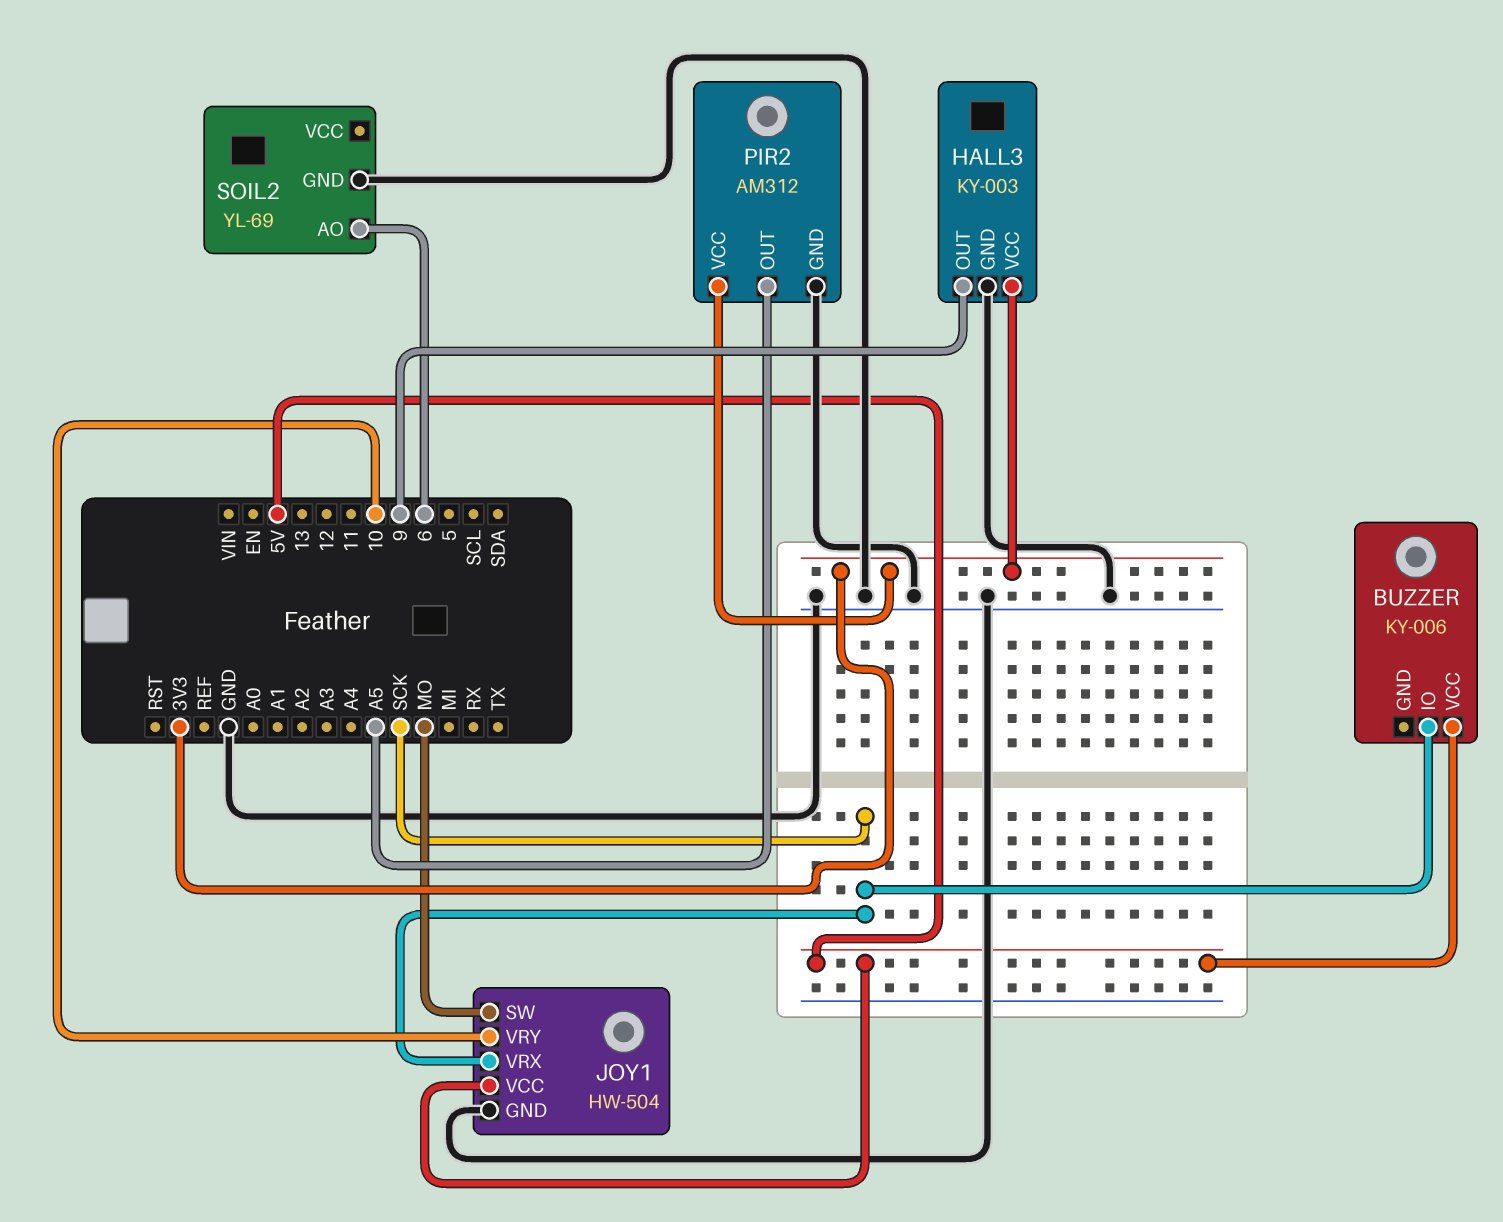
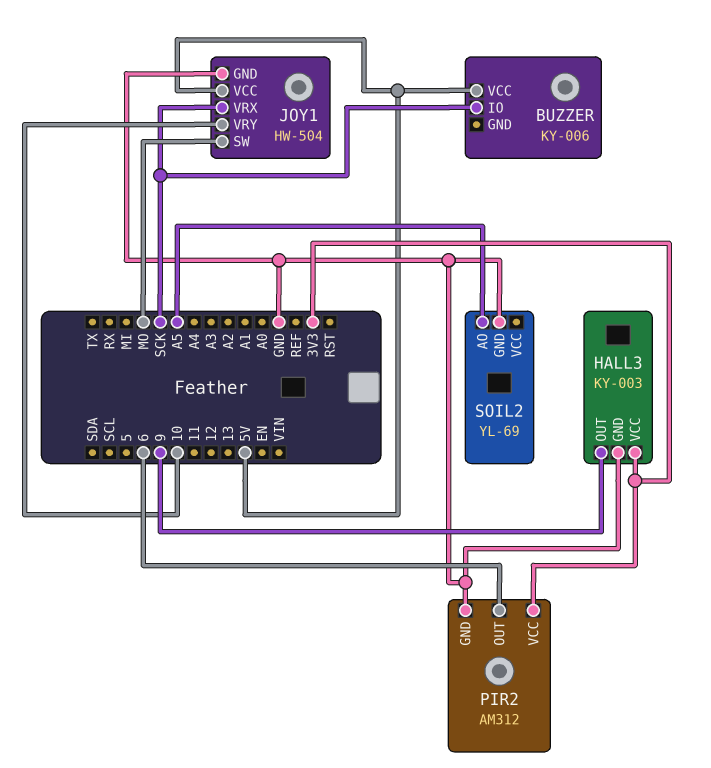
PIR2 pin OUT: A5 -> 6
SOIL2 pin AO: 6 -> A5

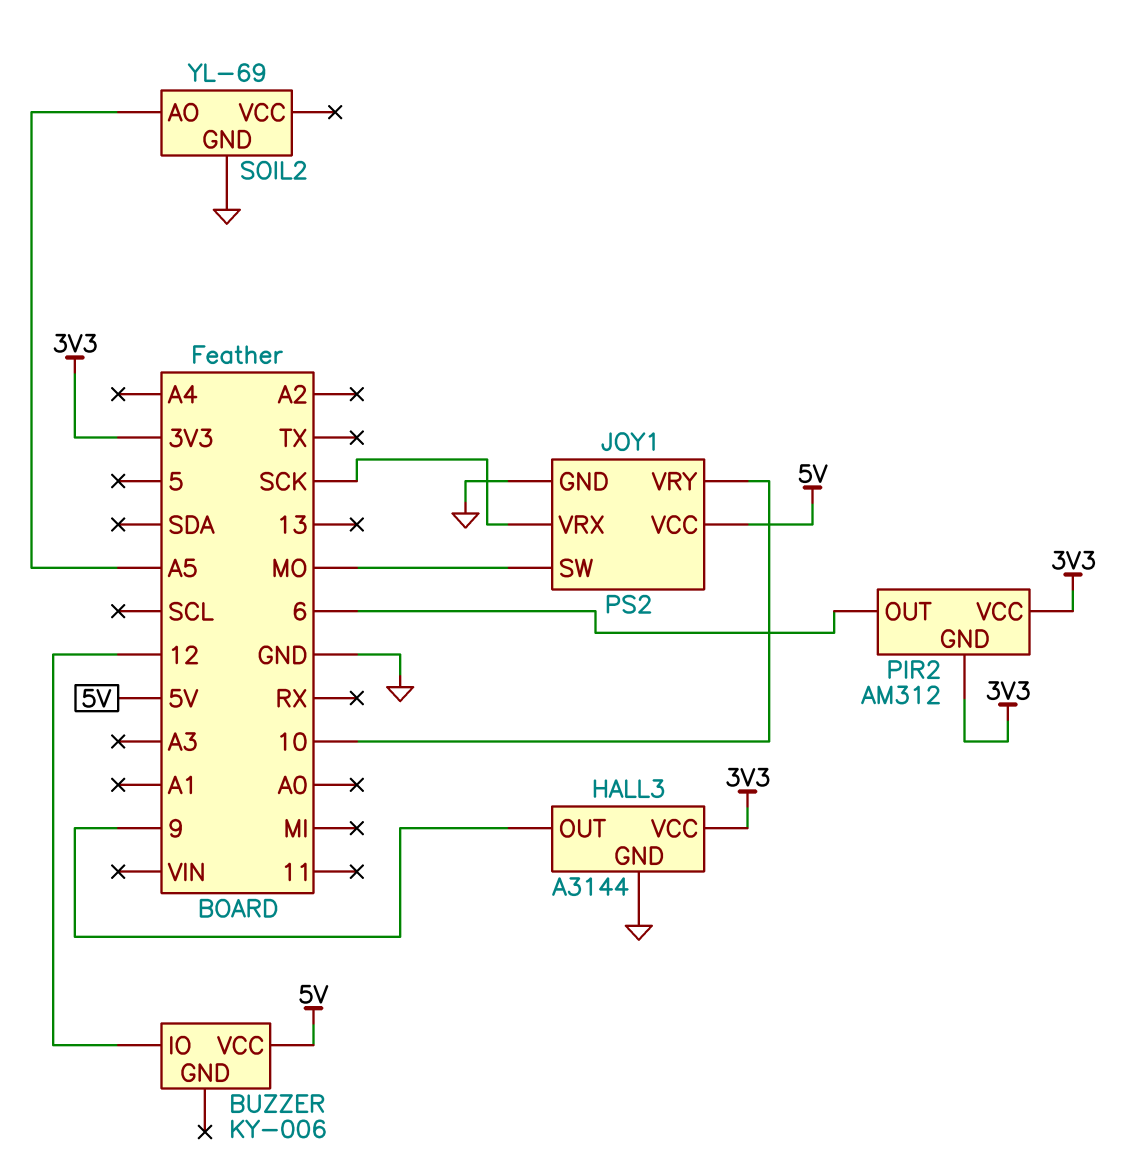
BUZZER pin IO: SCK -> 12
HALL3: KY-003 -> A3144
JOY1: HW-504 -> PS2
PIR2 pin GND: GND -> 3V3

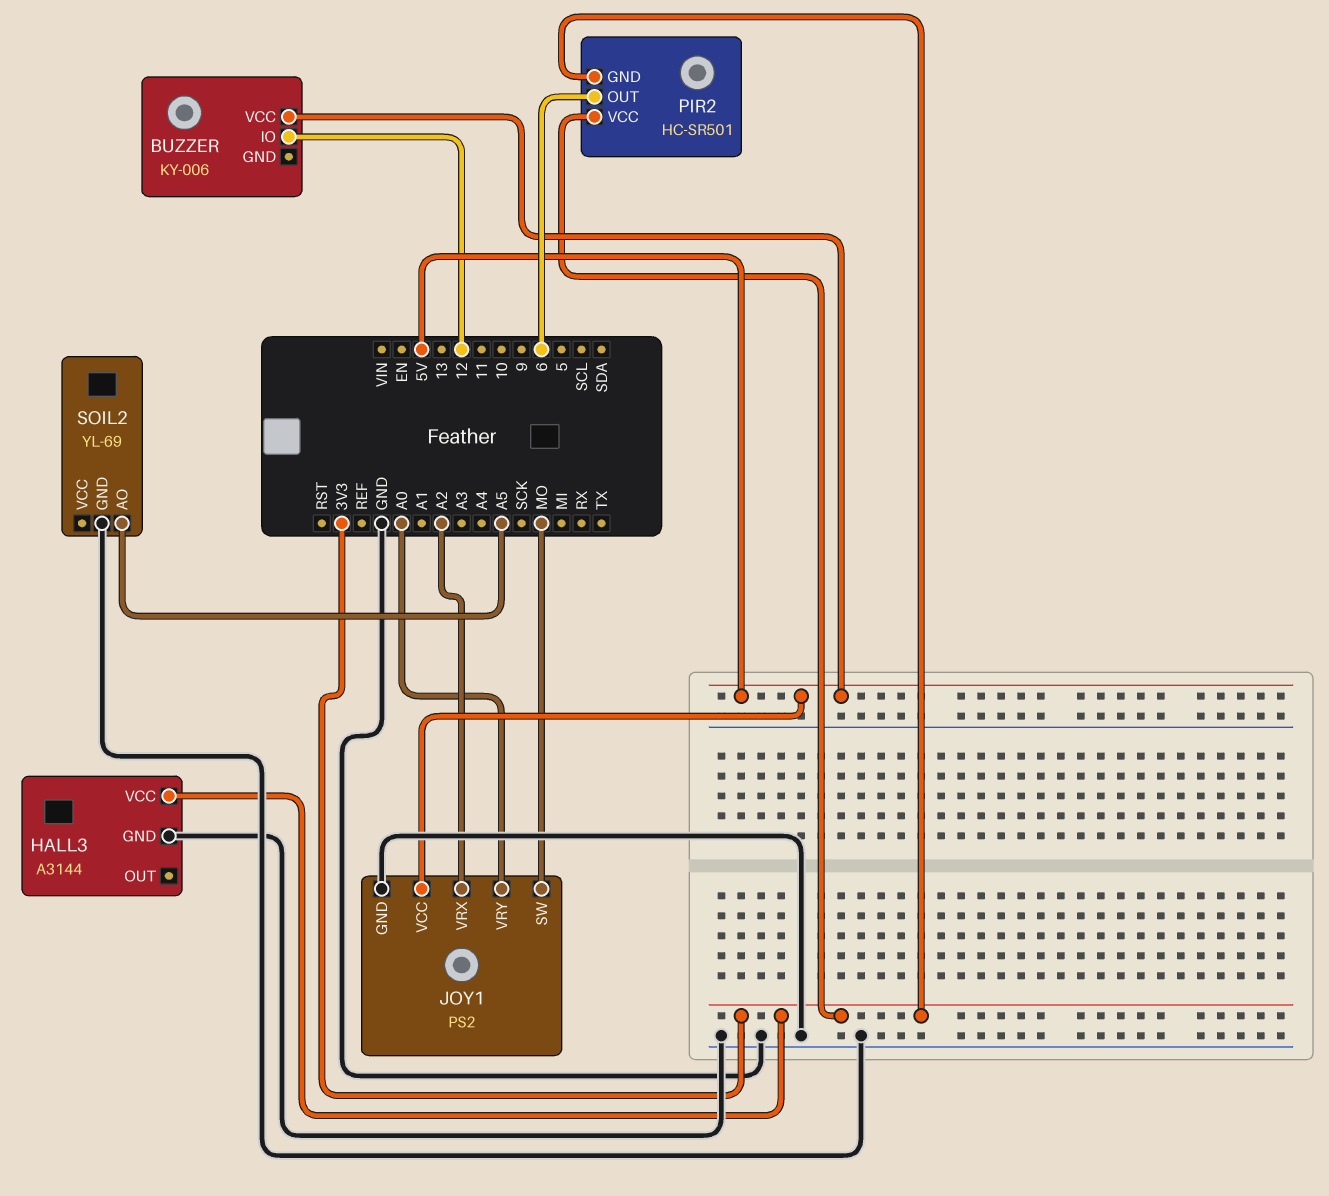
HALL3 pin OUT: 9 -> none
JOY1 pin VRX: SCK -> A2
JOY1 pin VRY: 10 -> A0
PIR2: AM312 -> HC-SR501

